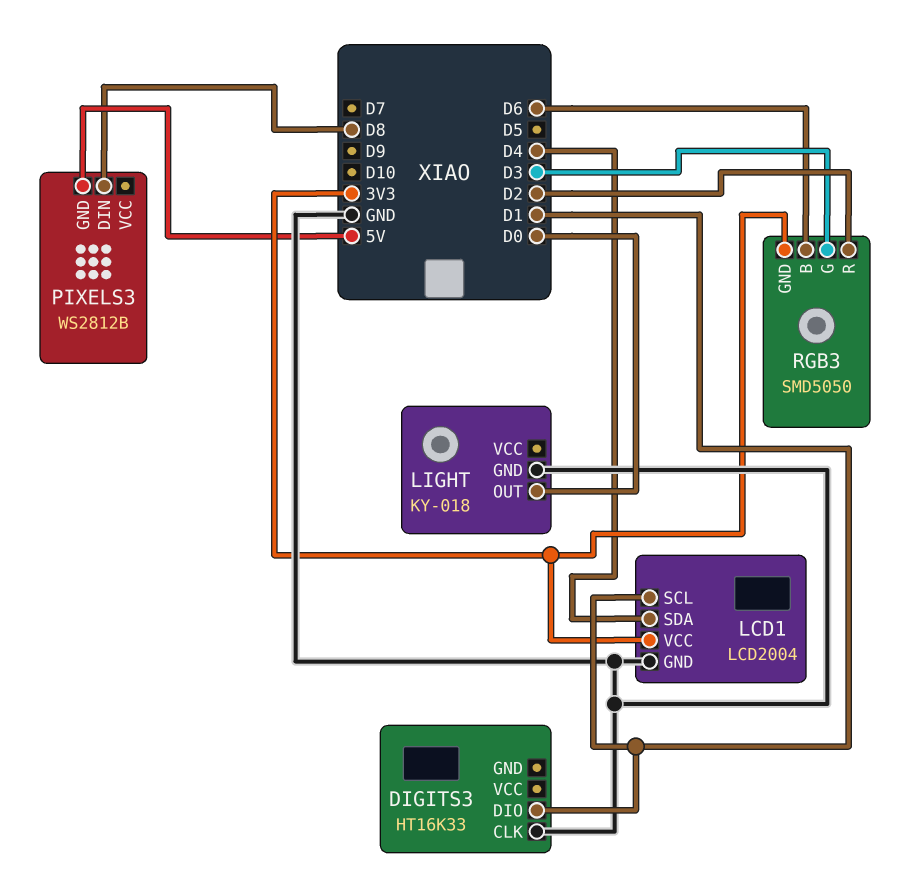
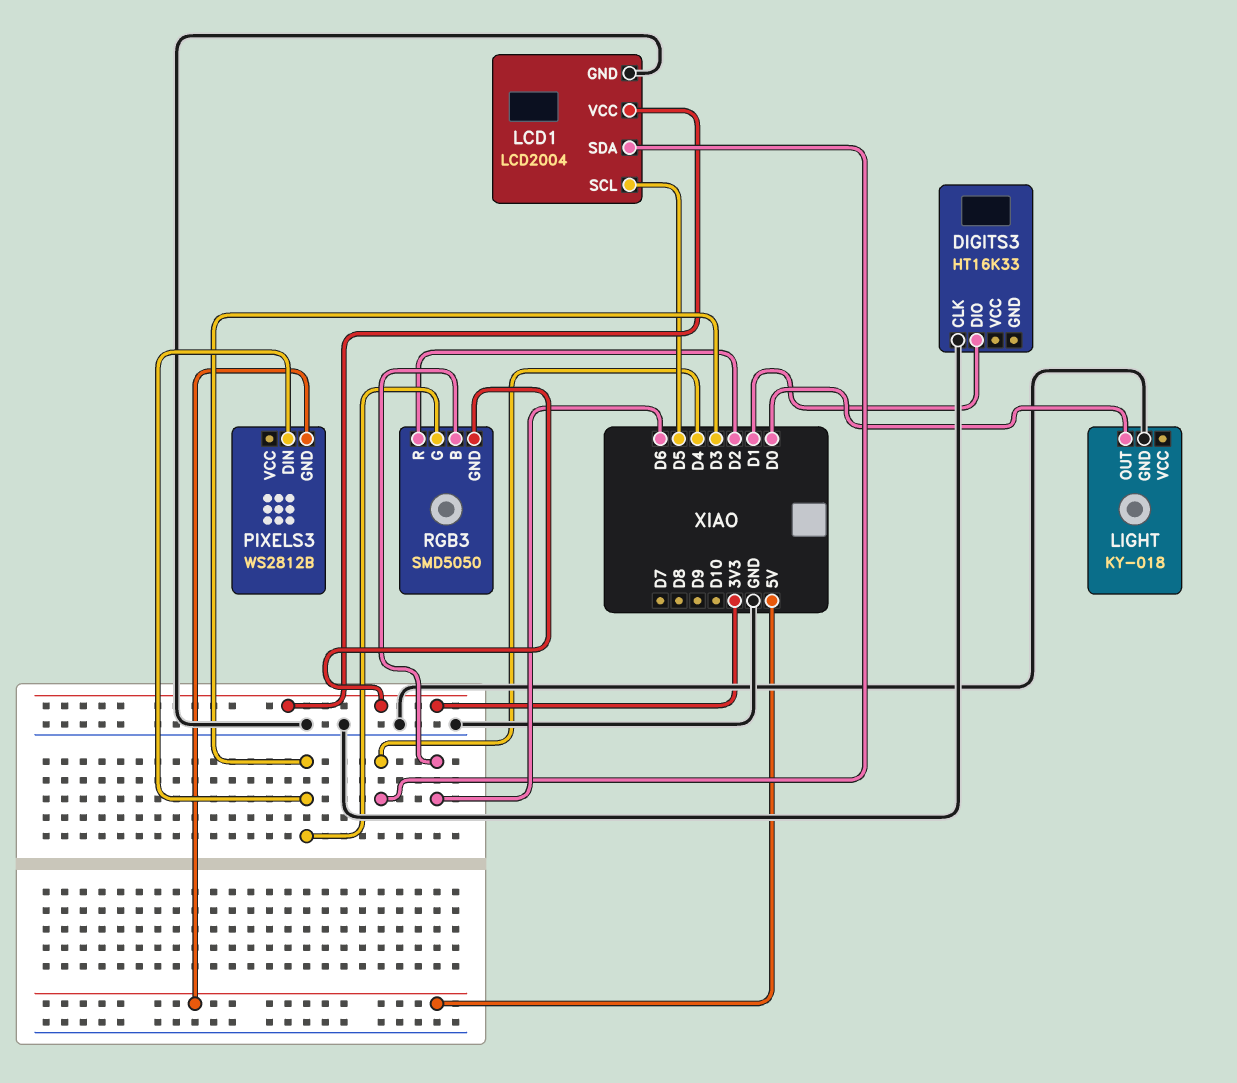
LCD1 pin SCL: D1 -> D5
PIXELS3 pin DIN: D8 -> D3

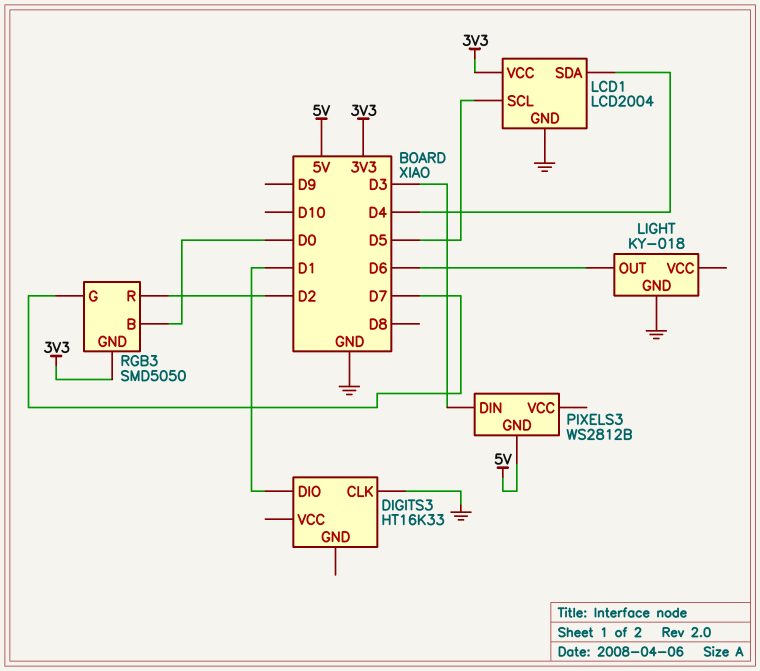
LIGHT pin OUT: D0 -> D6
RGB3 pin B: D6 -> D0
RGB3 pin G: D3 -> D7

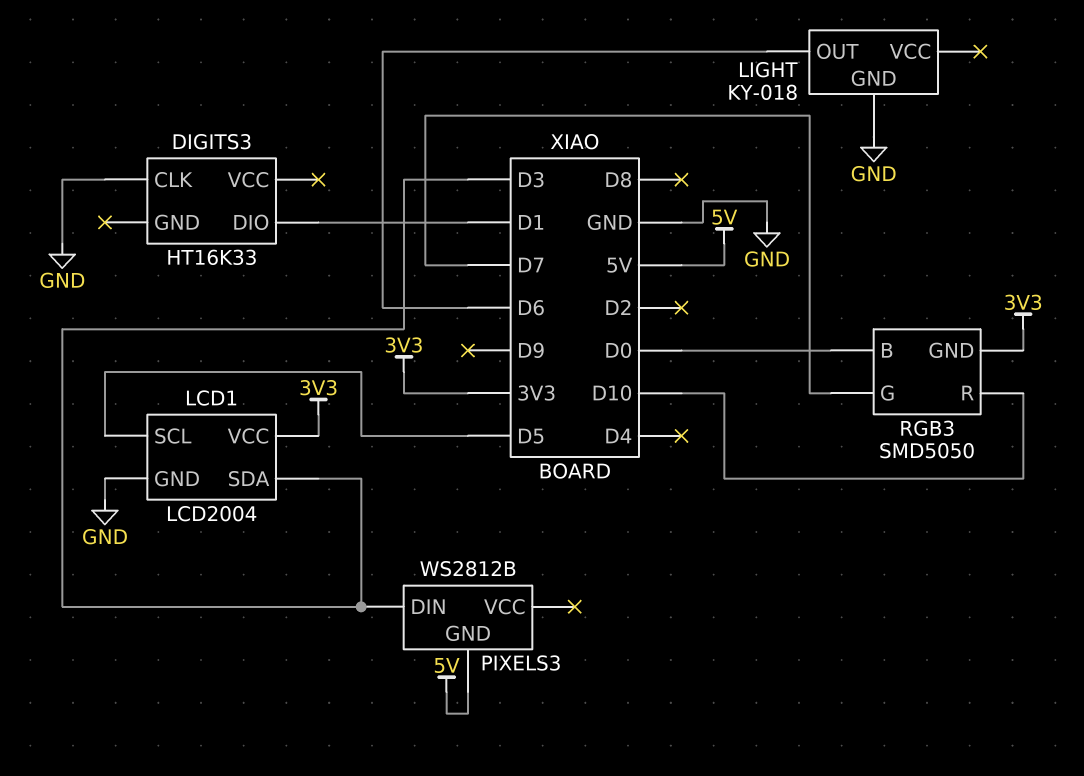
LCD1 pin SDA: D4 -> D3
RGB3 pin R: D2 -> D10

